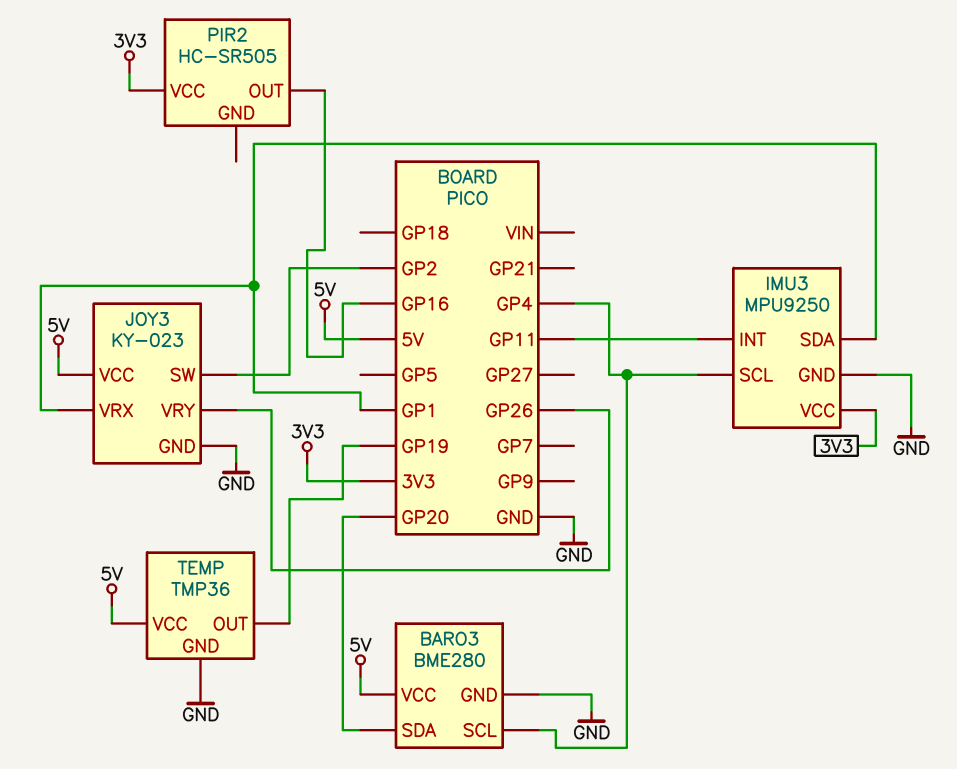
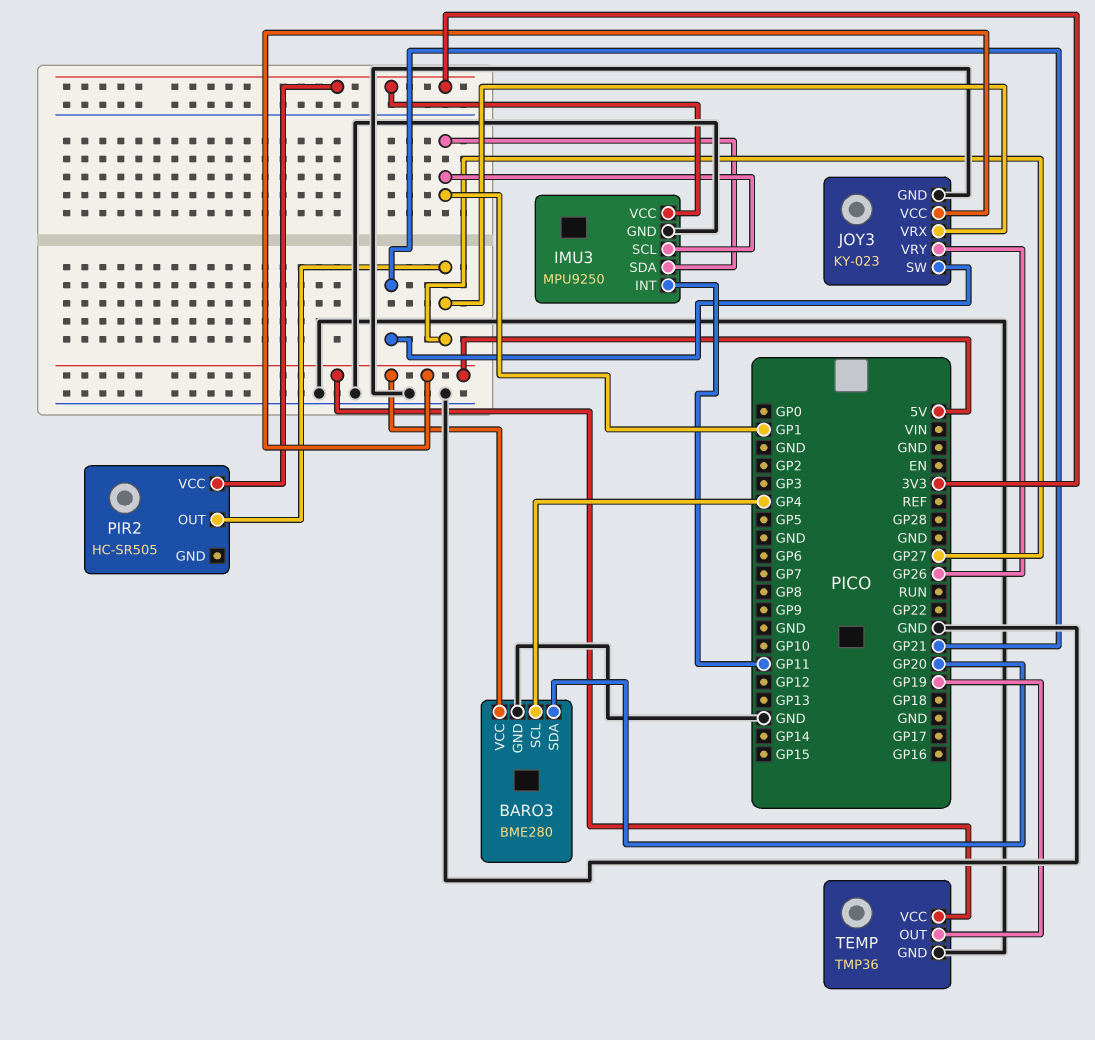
IMU3 pin SCL: GP4 -> GP1
JOY3 pin SW: GP2 -> GP21
JOY3 pin VRX: GP1 -> GP27
PIR2 pin OUT: GP16 -> GP27

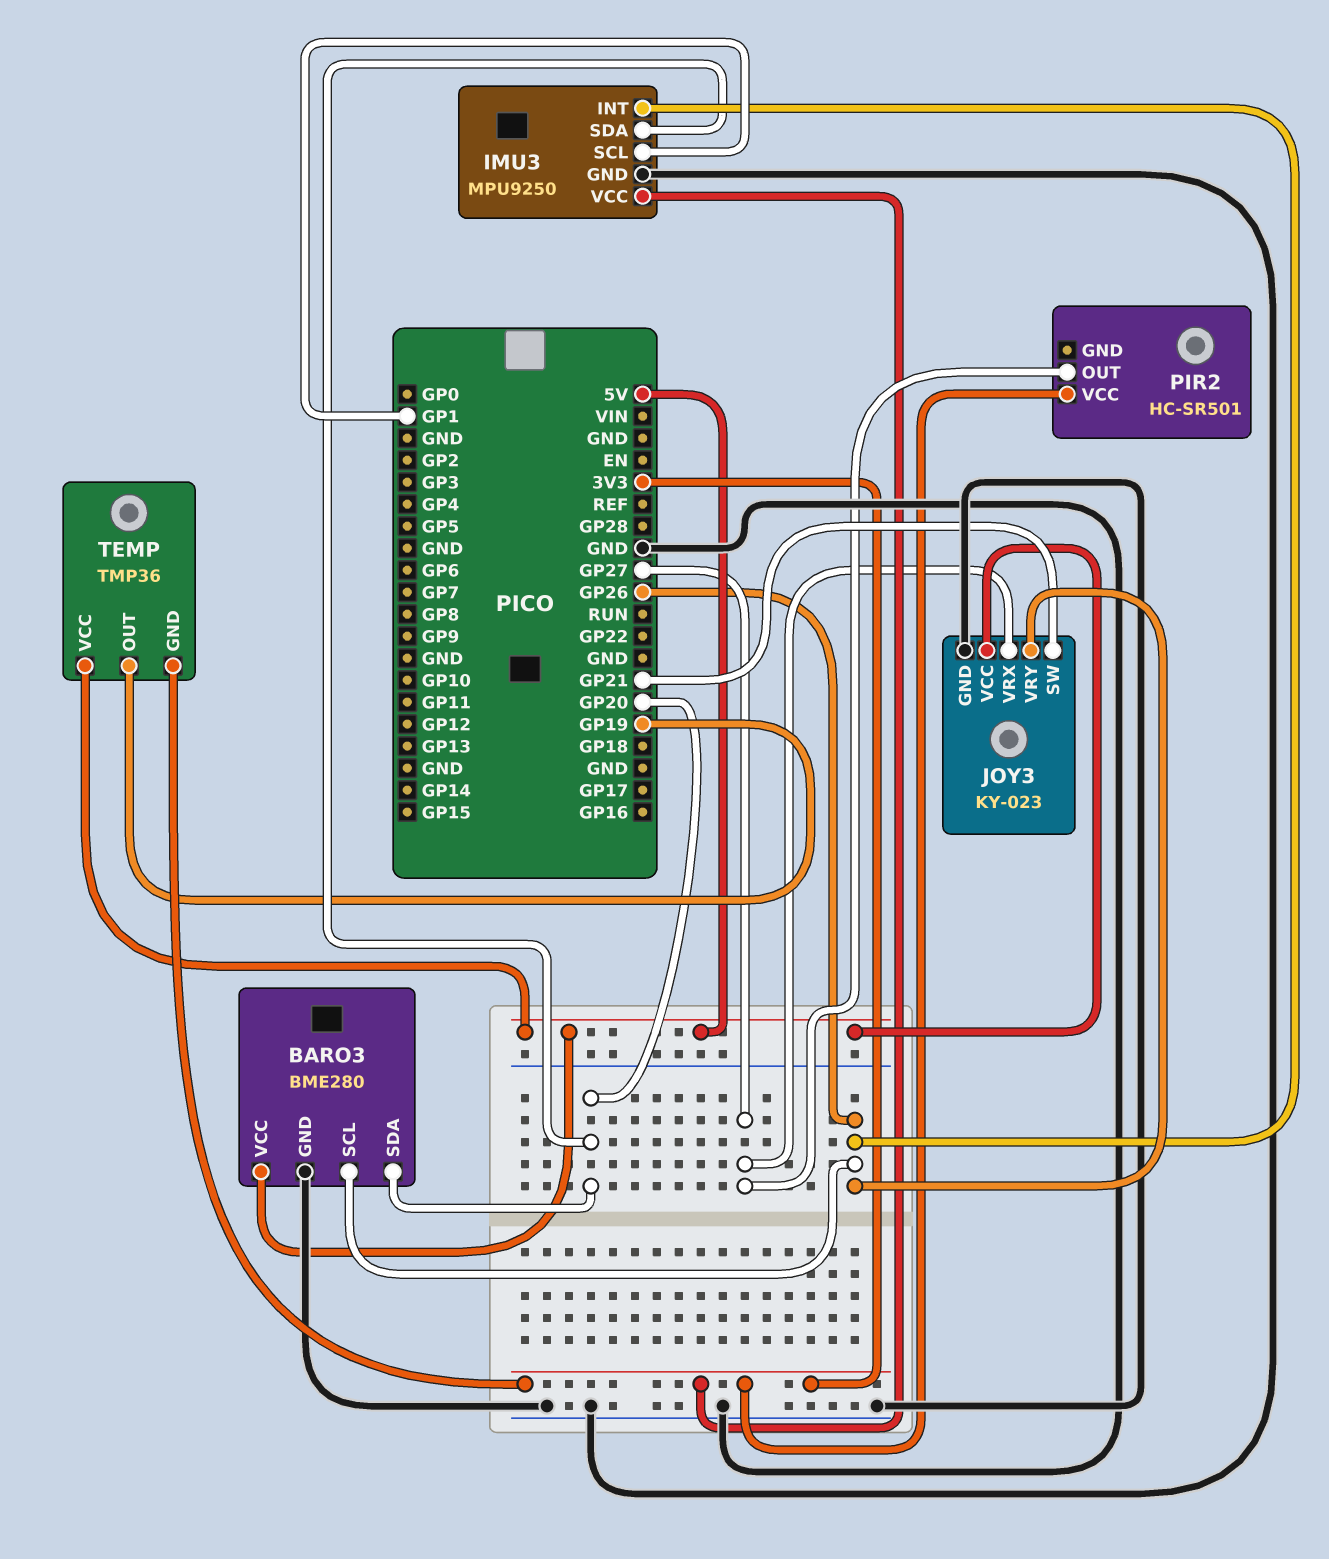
BARO3 pin SCL: GP4 -> GP26
IMU3 pin INT: GP11 -> GP26
IMU3 pin SDA: GP1 -> GP20
PIR2: HC-SR505 -> HC-SR501
TEMP pin GND: GND -> 3V3

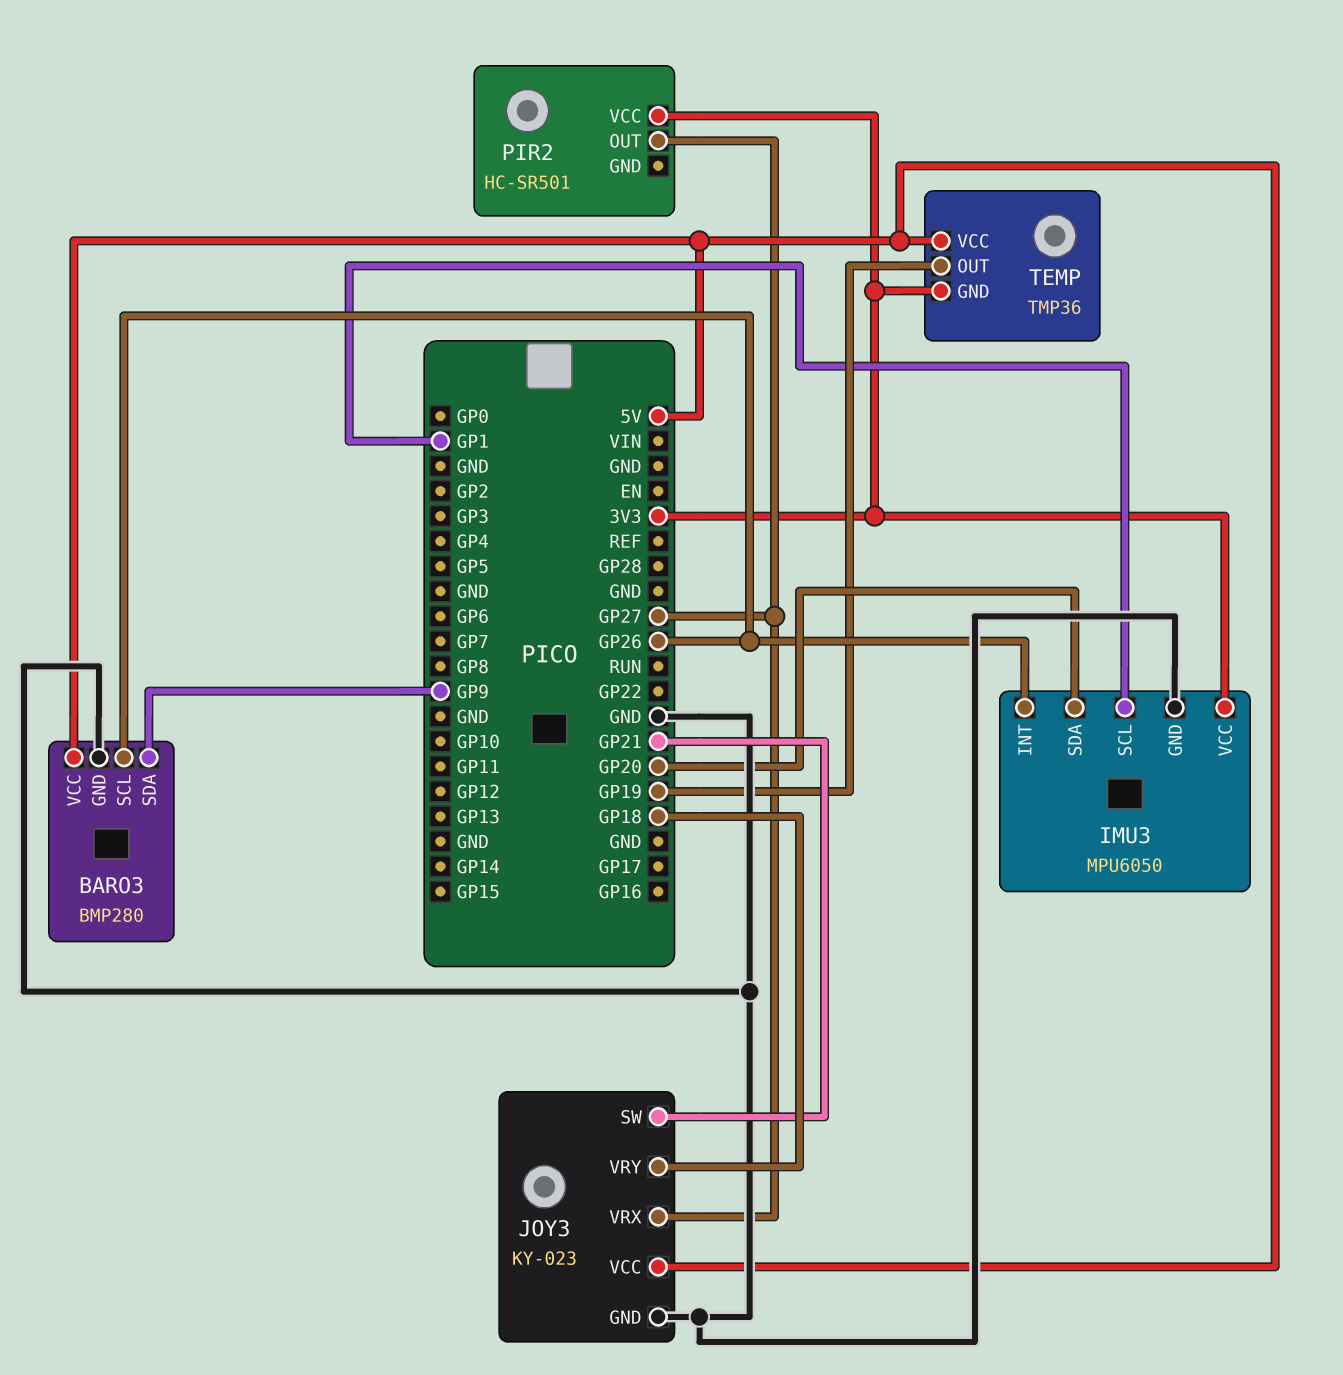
BARO3: BME280 -> BMP280
BARO3 pin SDA: GP20 -> GP9
IMU3: MPU9250 -> MPU6050
JOY3 pin VRY: GP26 -> GP18

